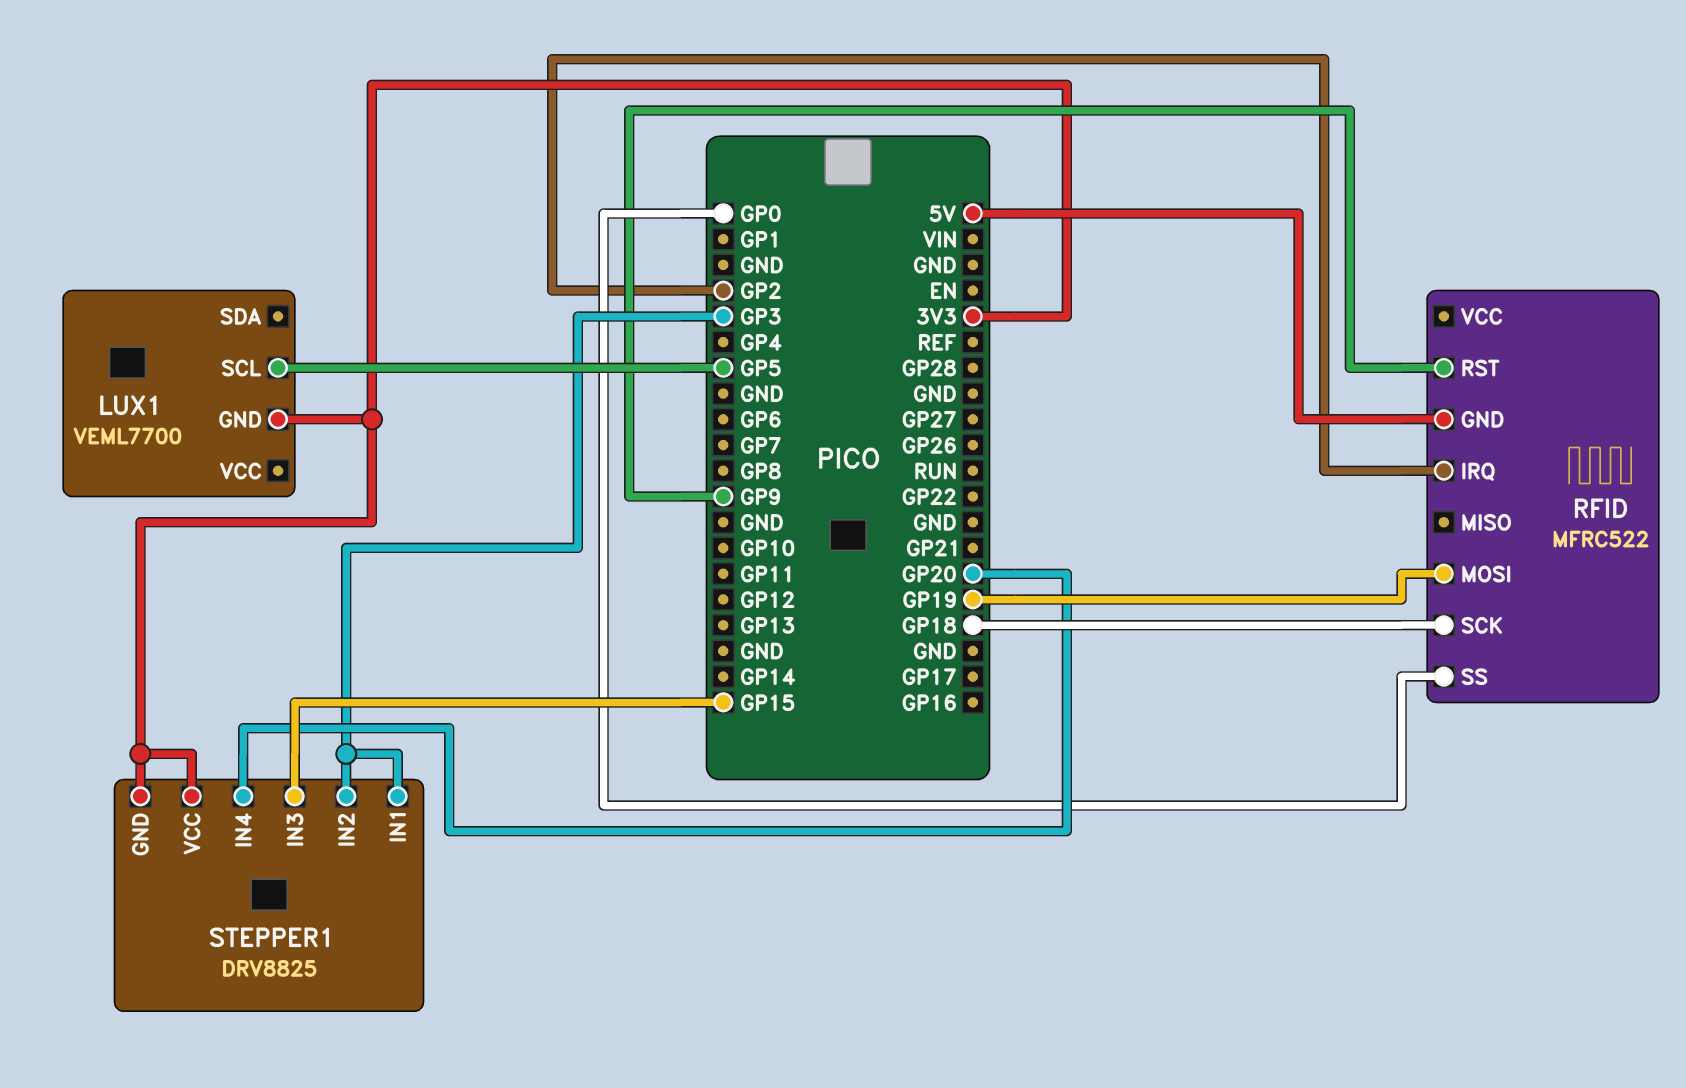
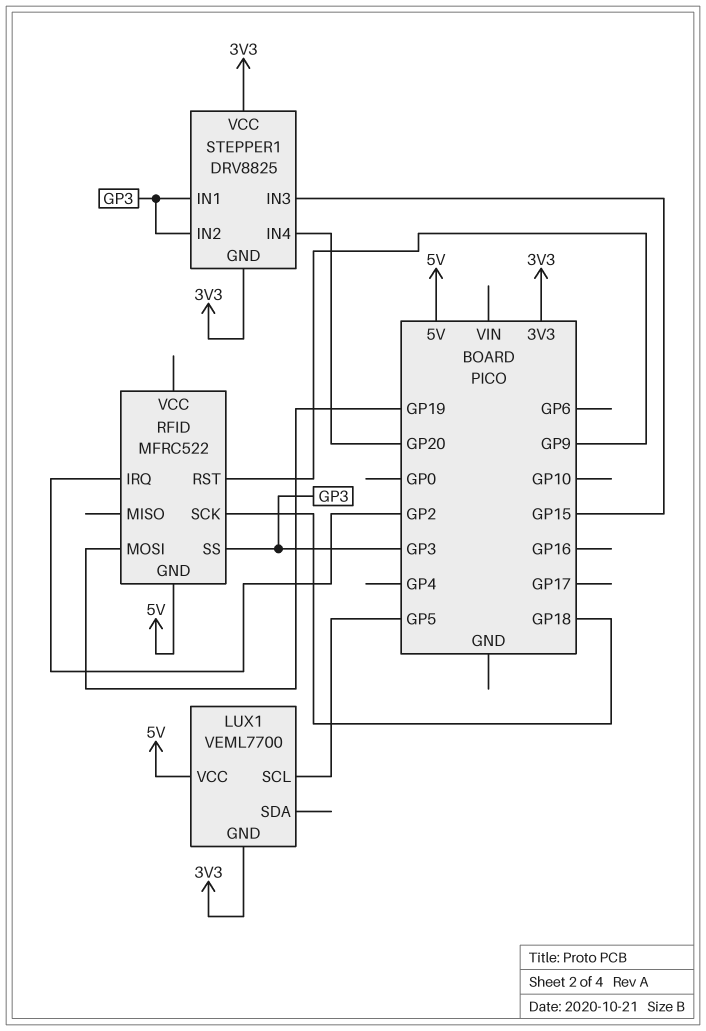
LUX1 pin VCC: none -> 5V
RFID pin SS: GP0 -> GP3

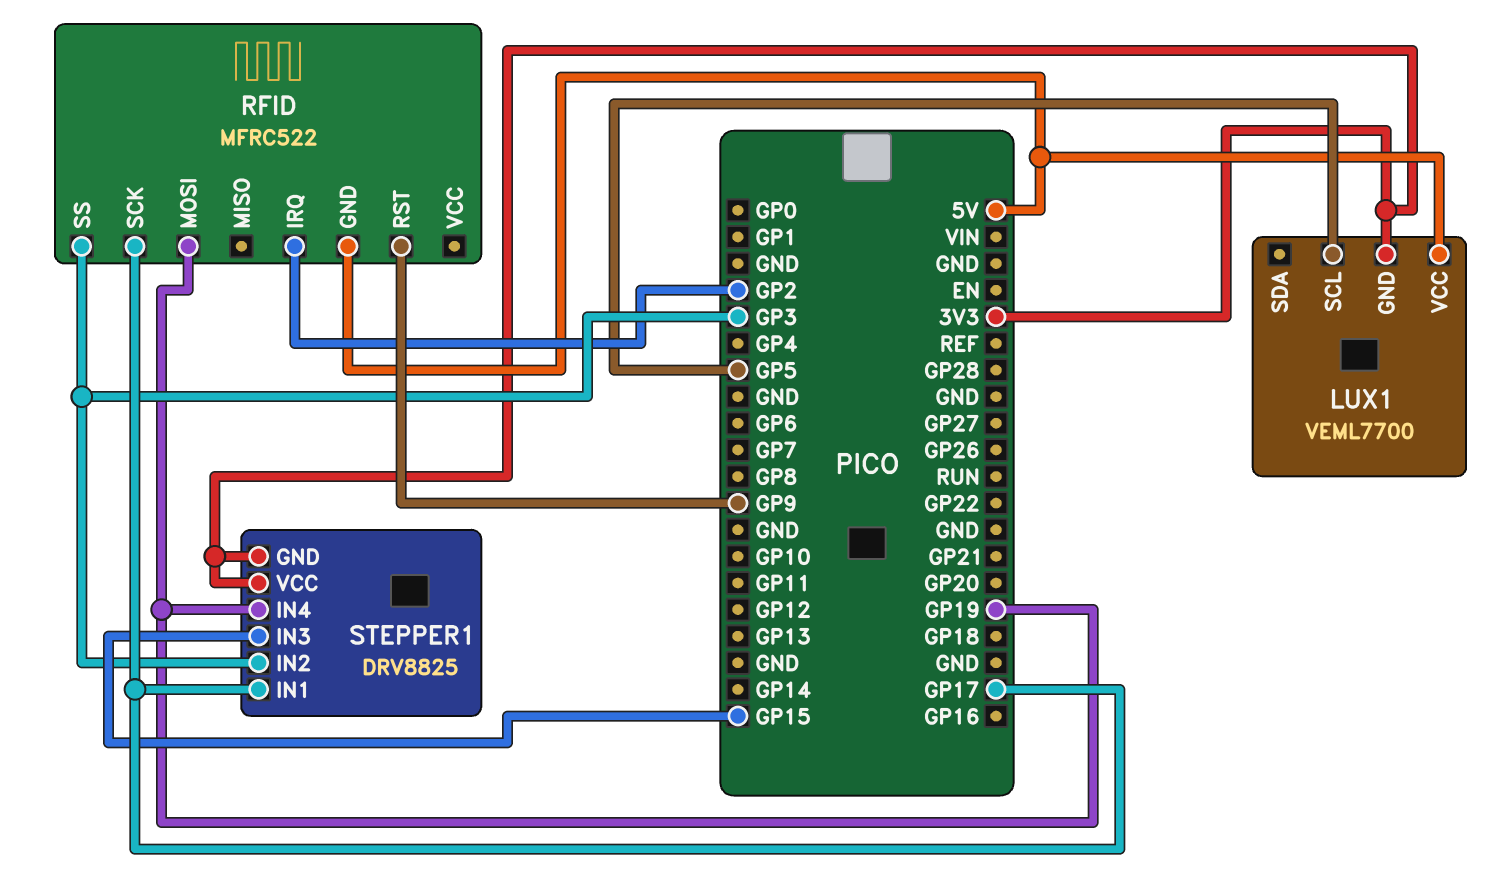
RFID pin SCK: GP18 -> GP17
STEPPER1 pin IN1: GP3 -> GP17
STEPPER1 pin IN4: GP20 -> GP19

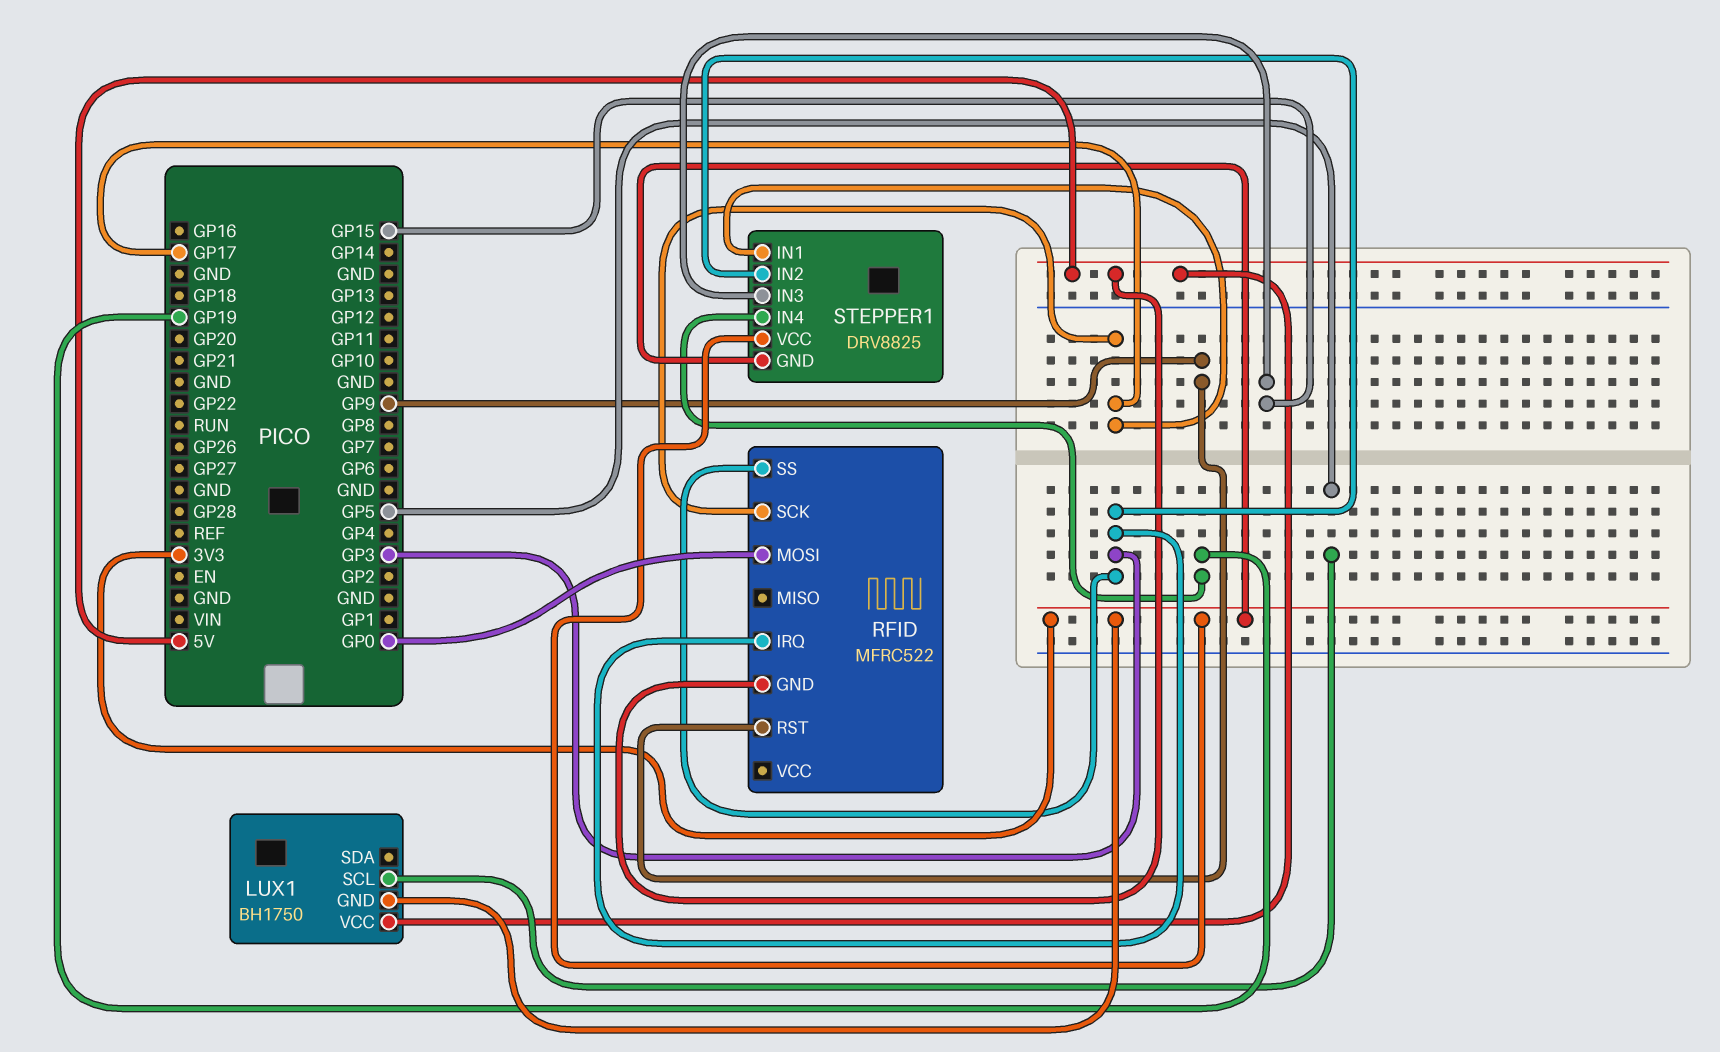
LUX1: VEML7700 -> BH1750
RFID pin IRQ: GP2 -> GP3
RFID pin MOSI: GP19 -> GP0

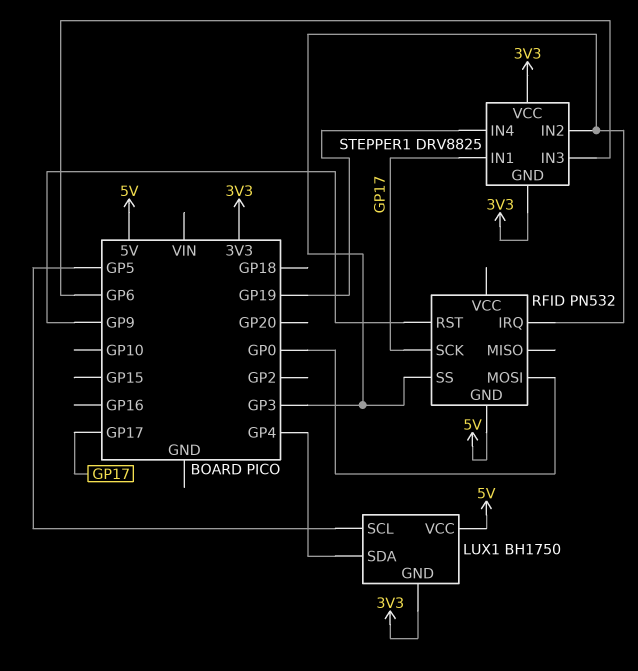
LUX1 pin SDA: none -> GP4
RFID: MFRC522 -> PN532
STEPPER1 pin IN3: GP15 -> GP6

